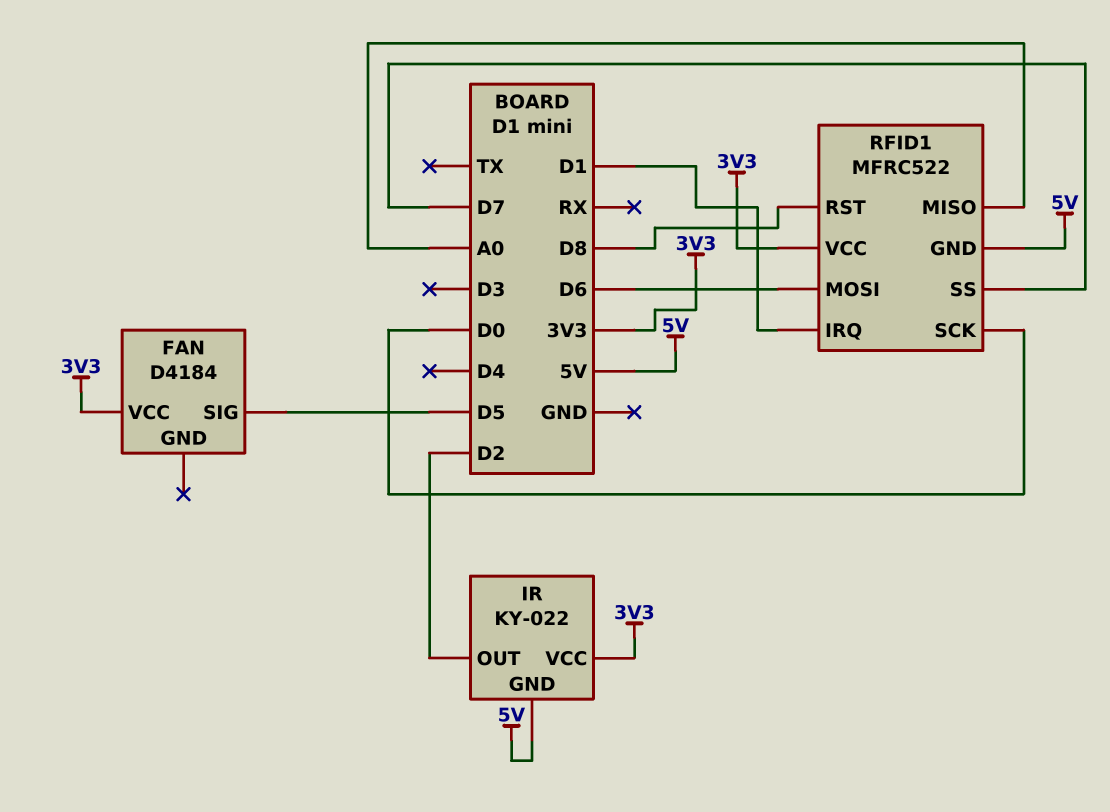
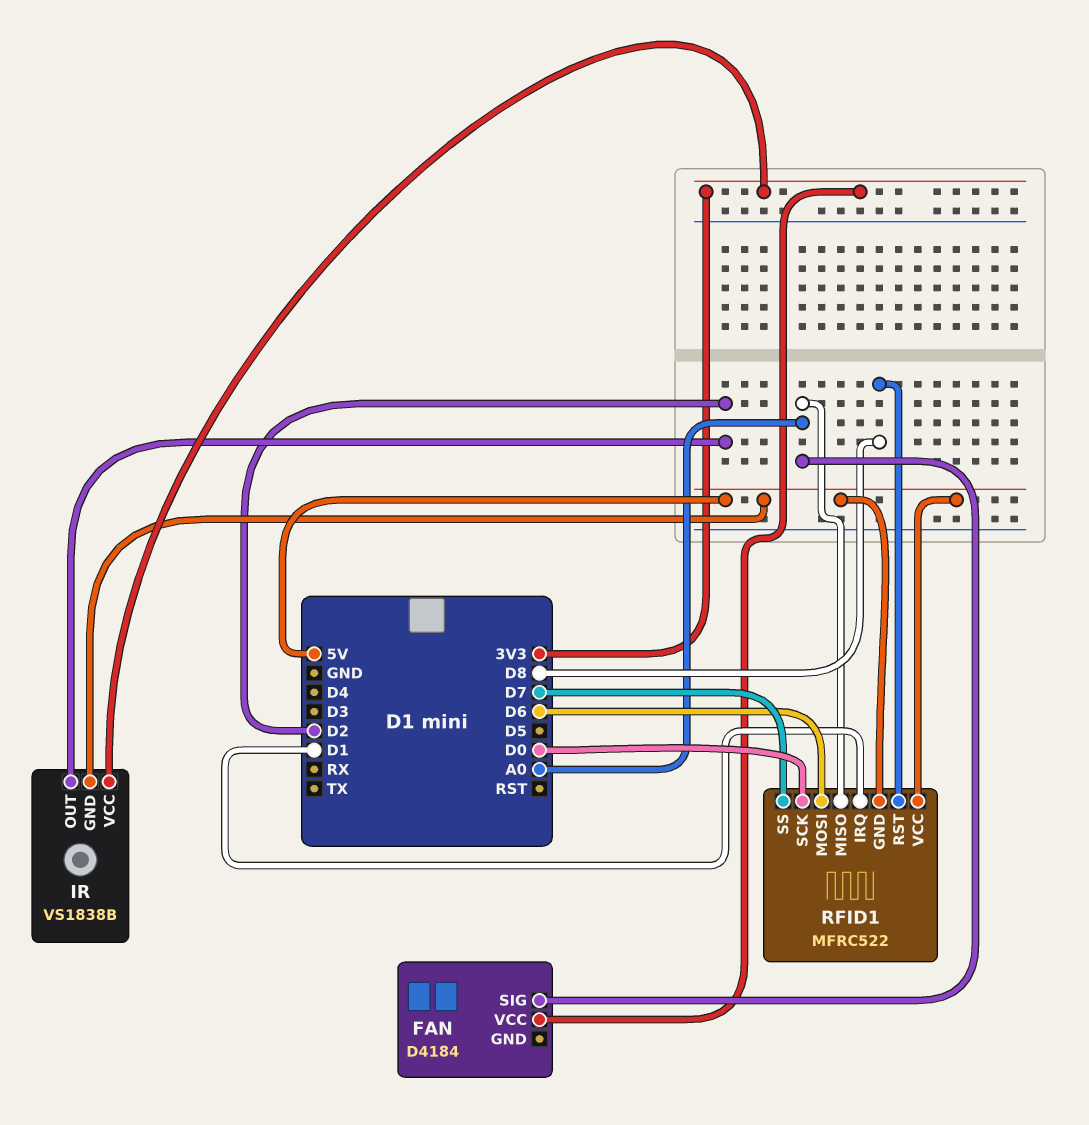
FAN pin SIG: D5 -> A0
IR: KY-022 -> VS1838B
RFID1 pin VCC: 3V3 -> 5V

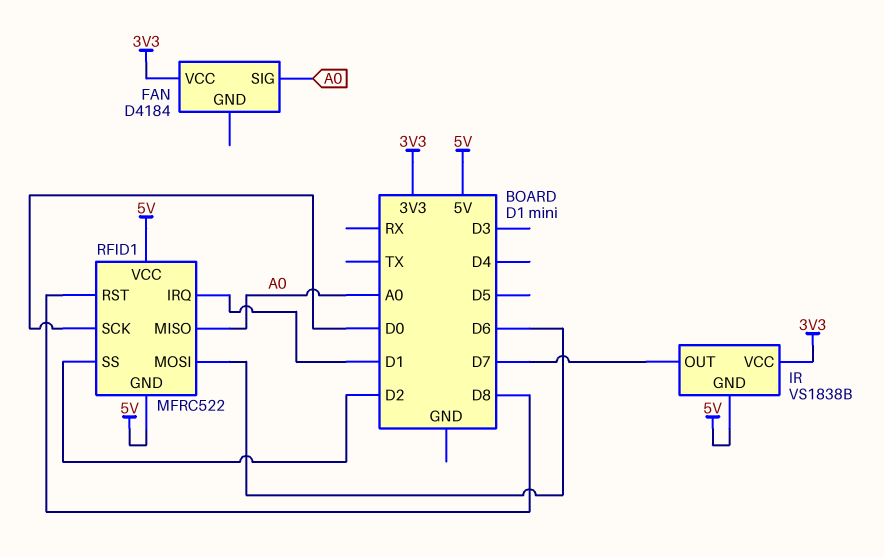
IR pin OUT: D2 -> D7
RFID1 pin SS: D7 -> D2

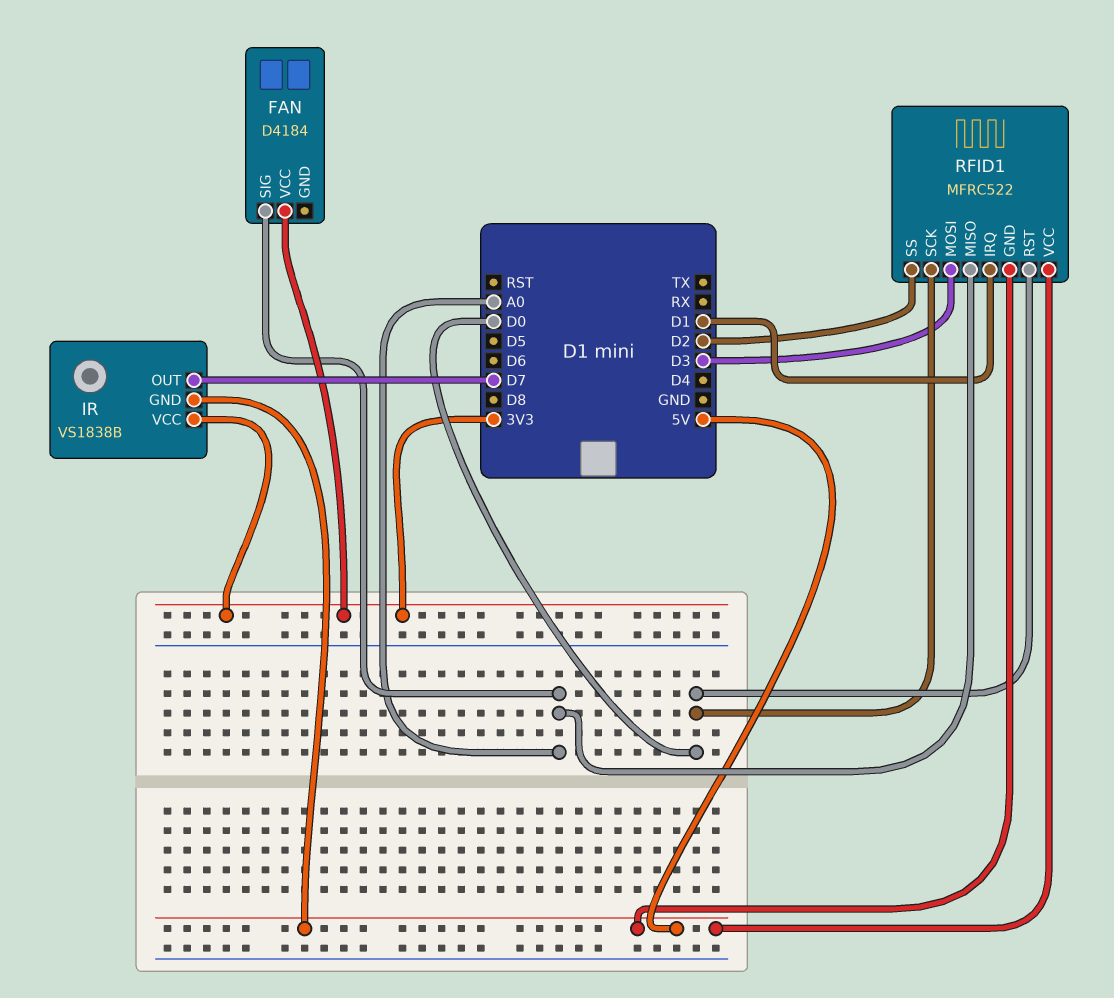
RFID1 pin MOSI: D6 -> D3
RFID1 pin RST: D8 -> D0

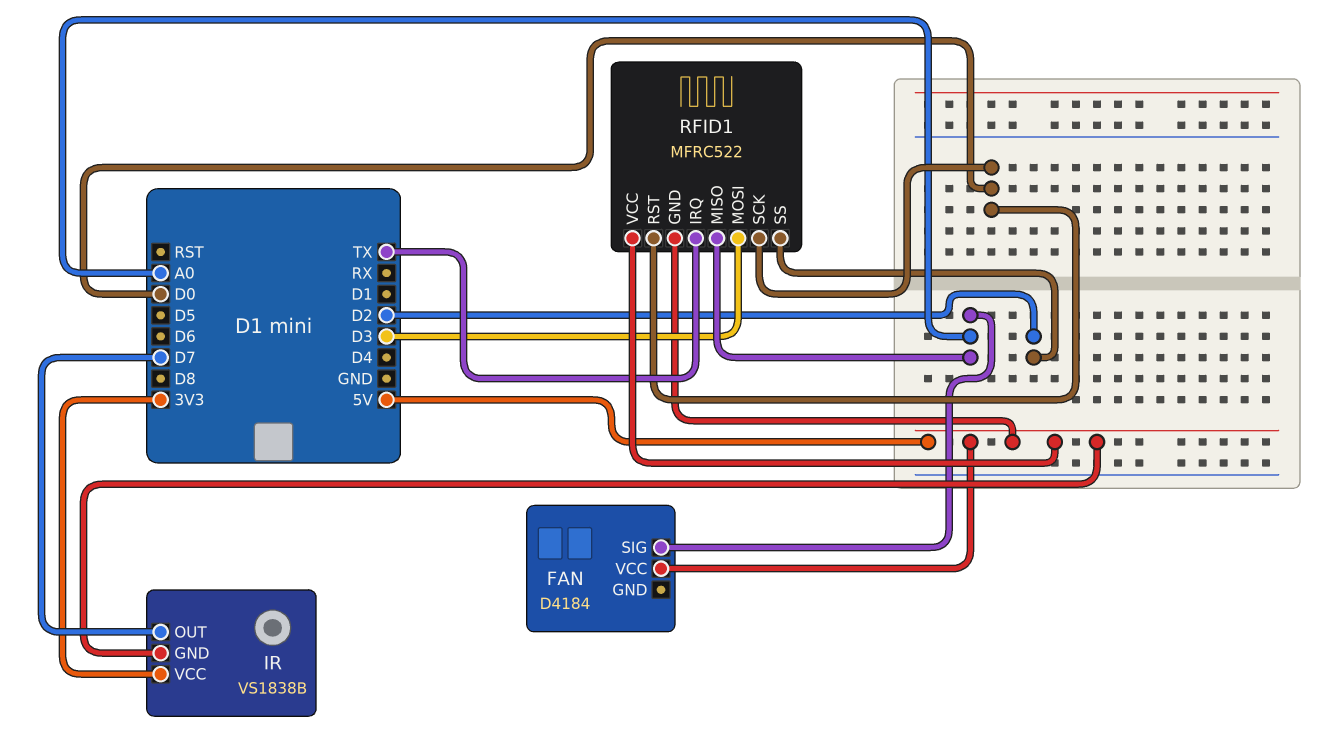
FAN pin VCC: 3V3 -> 5V
RFID1 pin IRQ: D1 -> TX

